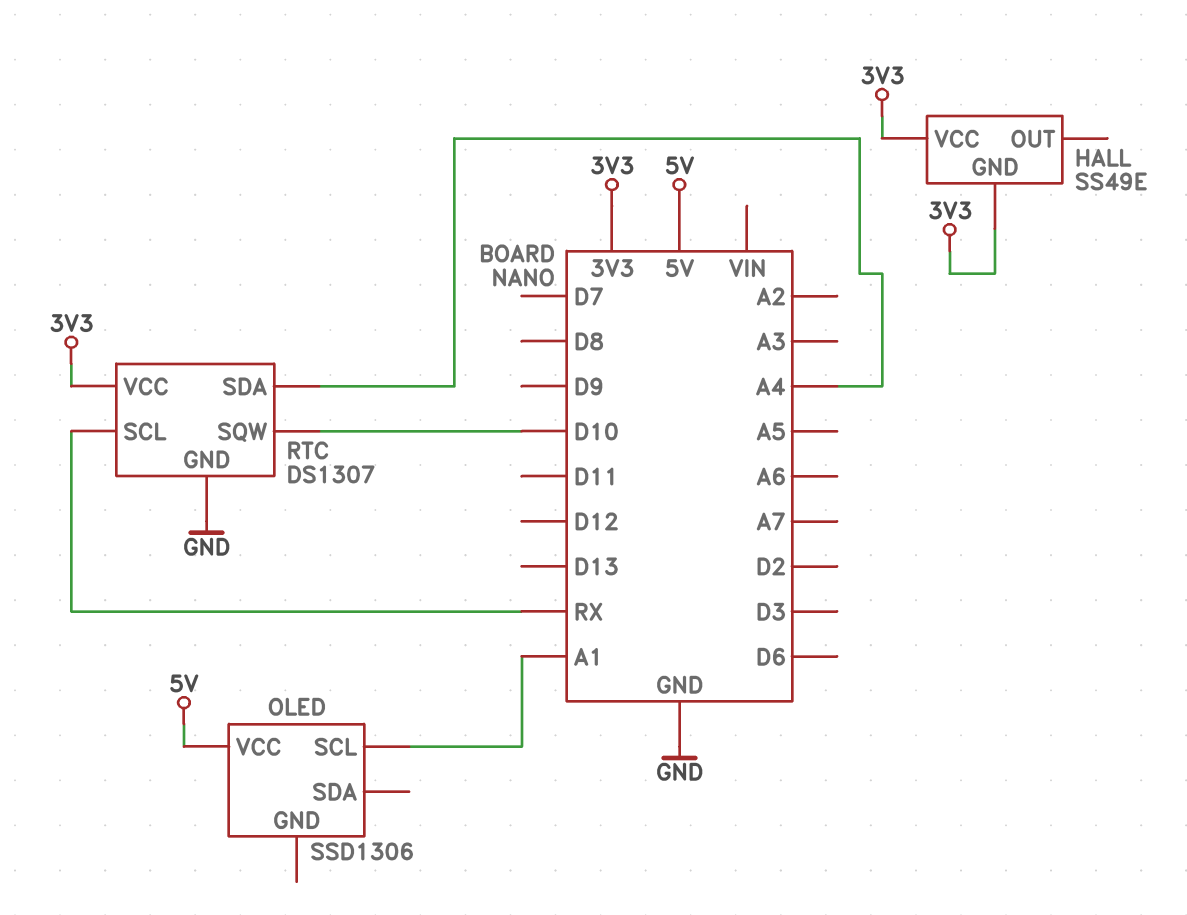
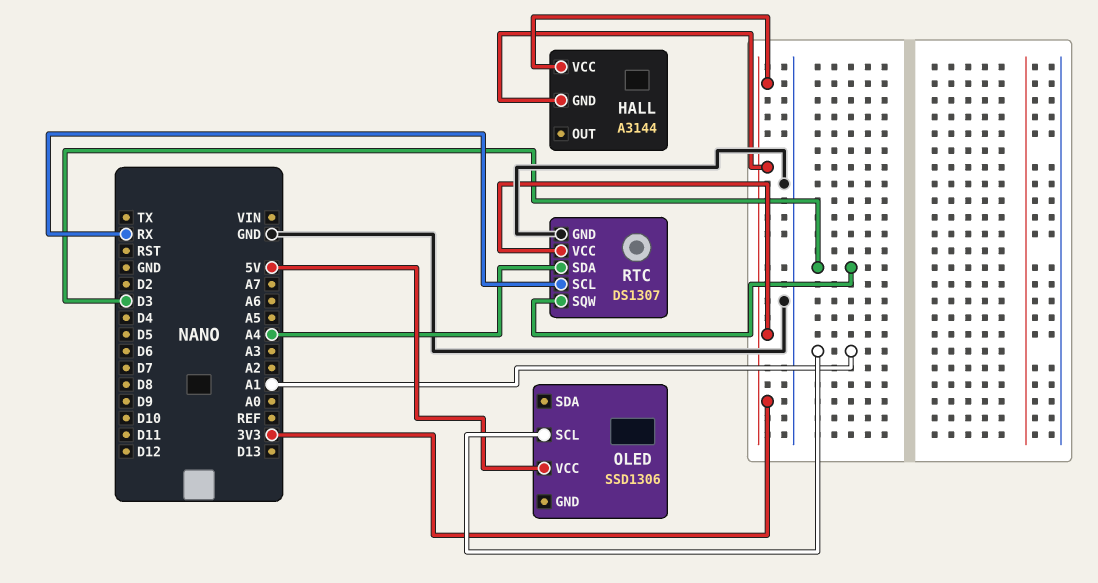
HALL: SS49E -> A3144
RTC pin SQW: D10 -> D3

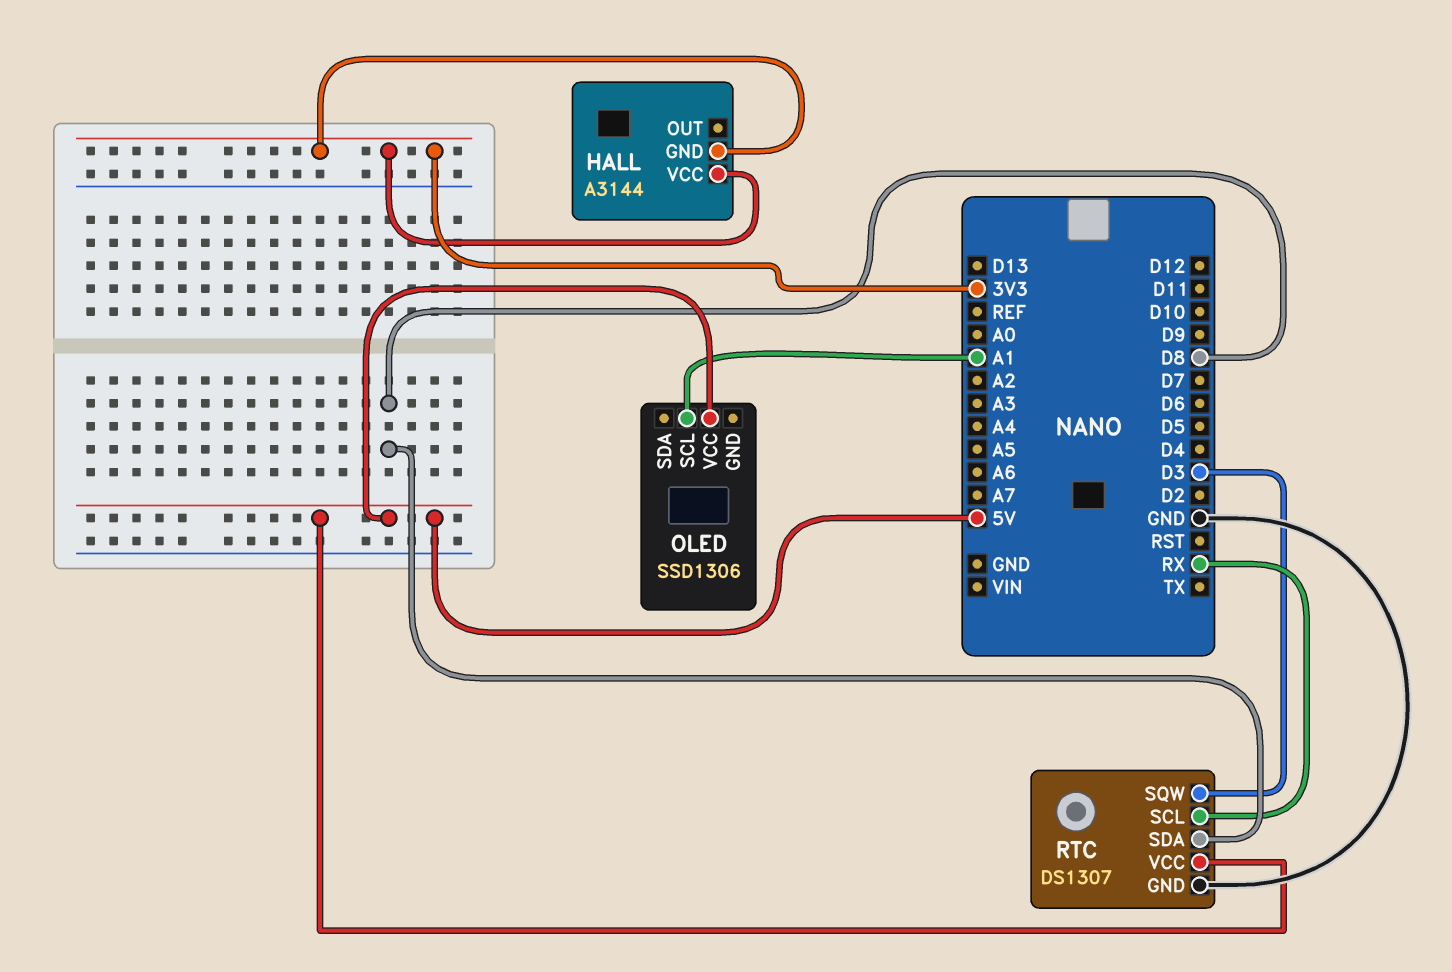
RTC pin SDA: A4 -> D8
RTC pin VCC: 3V3 -> 5V

